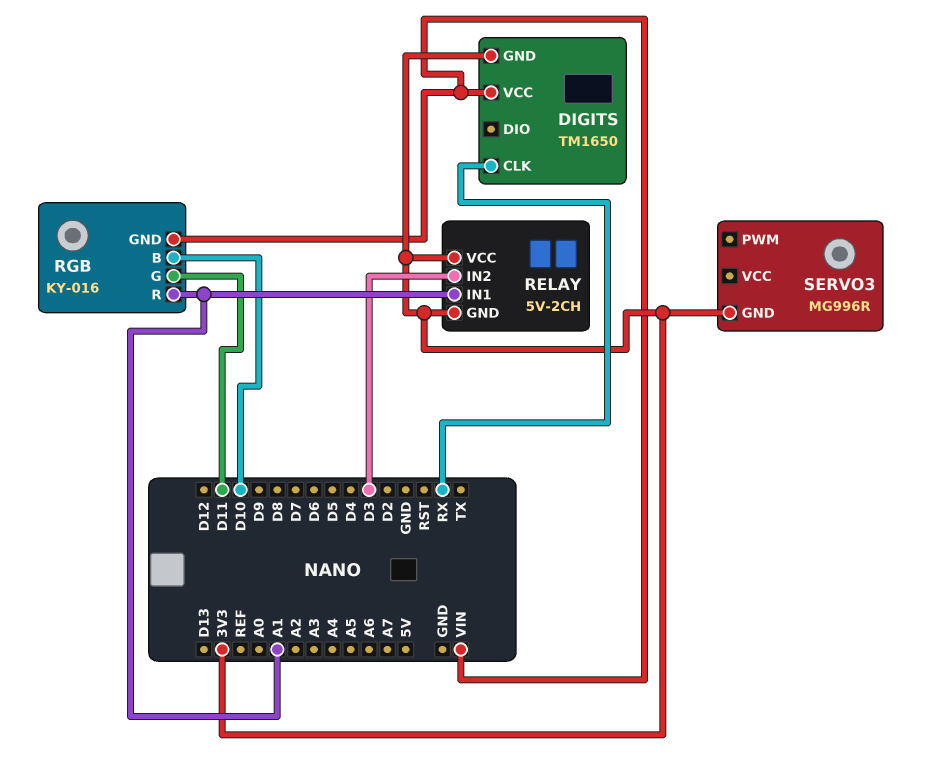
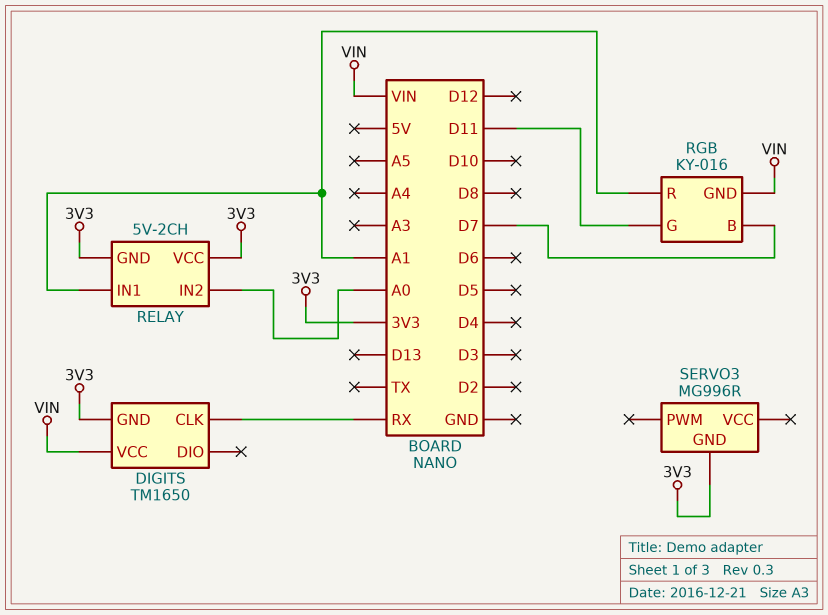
RELAY pin IN2: D3 -> A0
RGB pin B: D10 -> D7

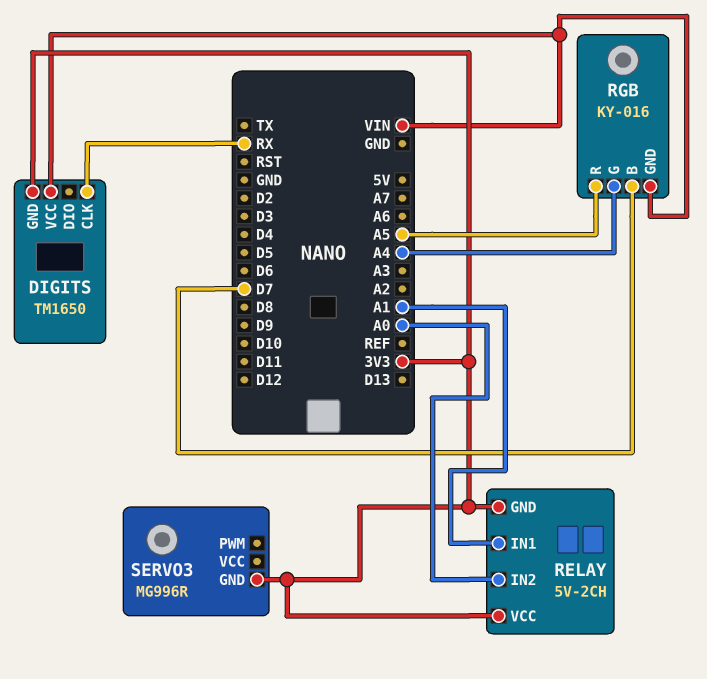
RGB pin G: D11 -> A4
RGB pin R: A1 -> A5

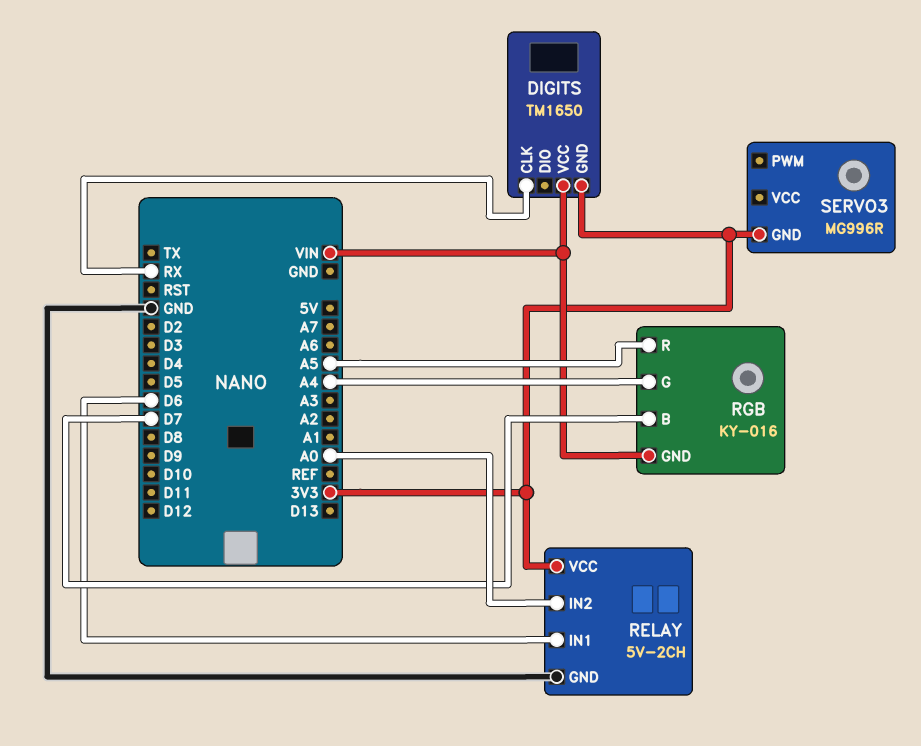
RELAY pin GND: 3V3 -> GND
RELAY pin IN1: A1 -> D6

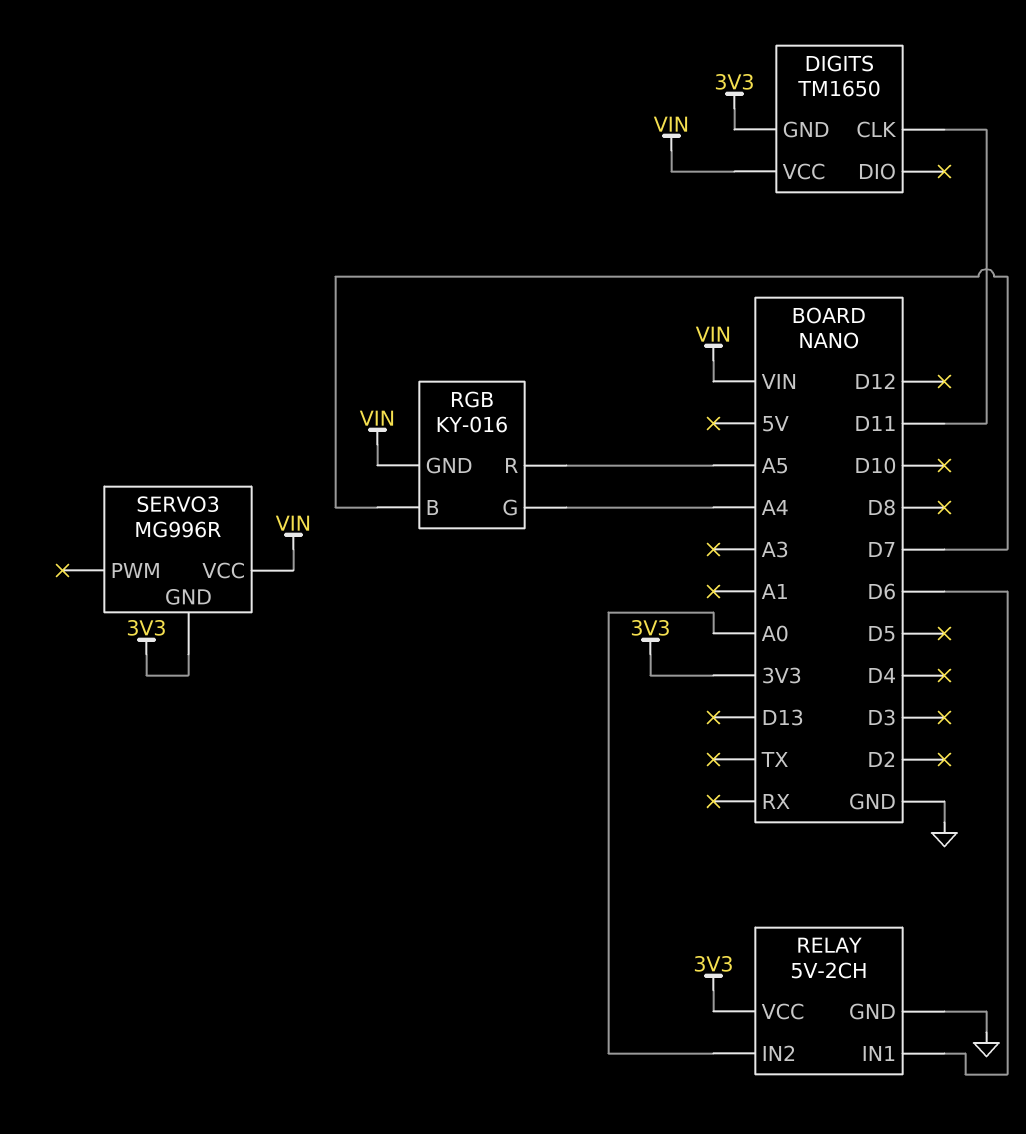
DIGITS pin CLK: RX -> D11
SERVO3 pin VCC: none -> VIN

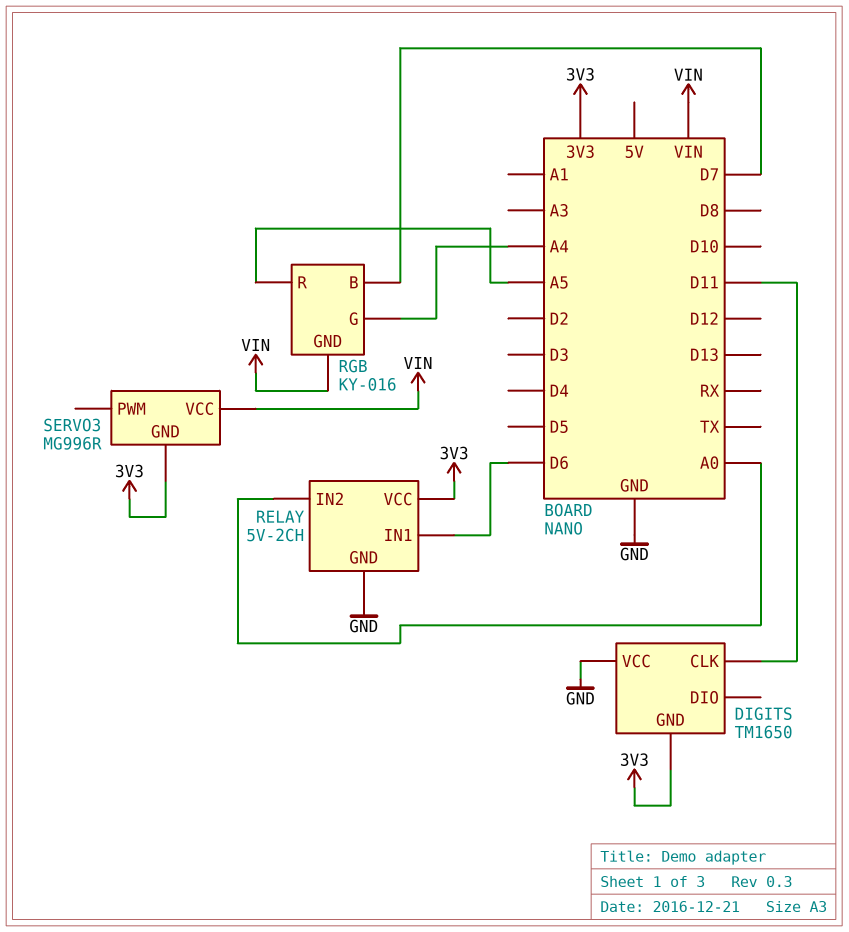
DIGITS pin VCC: VIN -> GND

